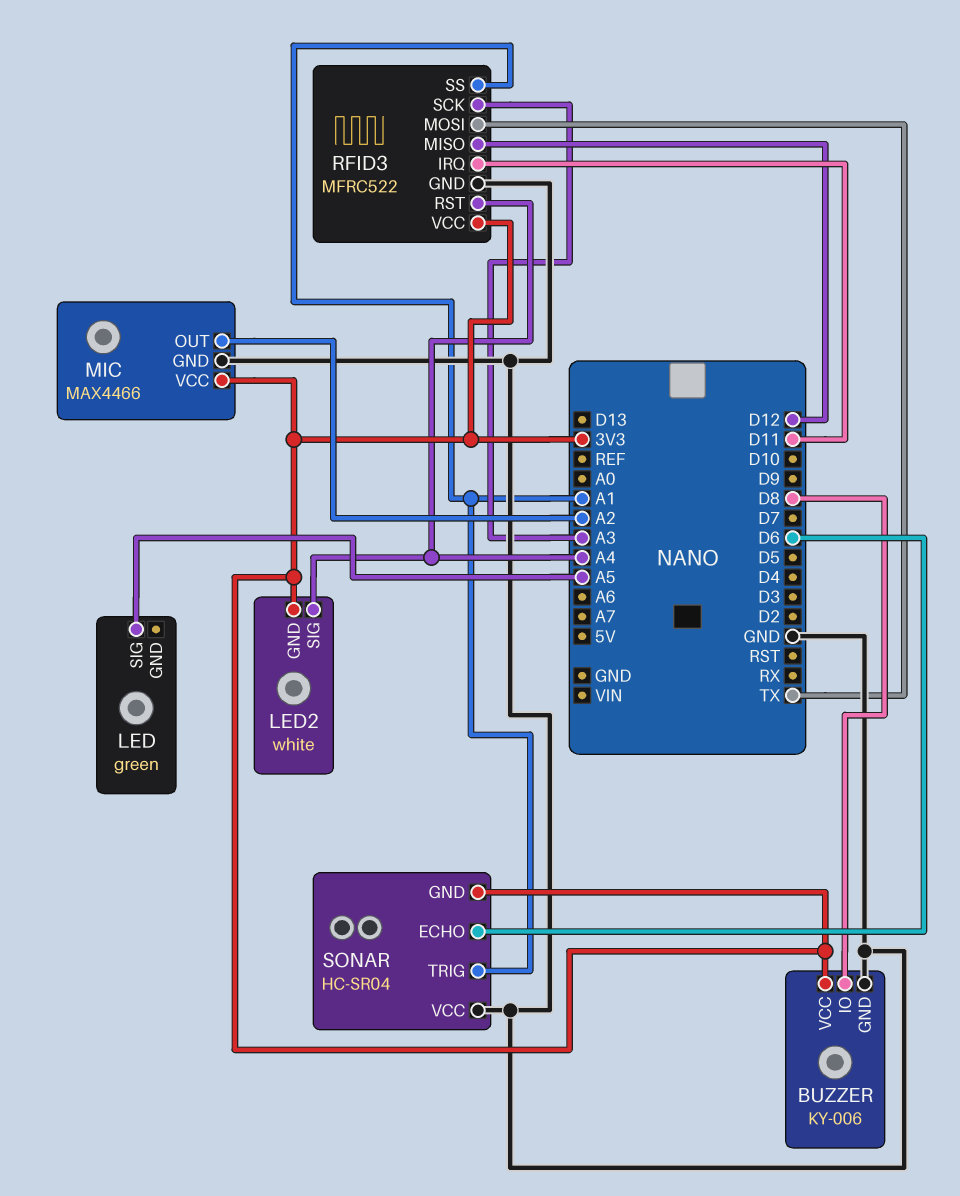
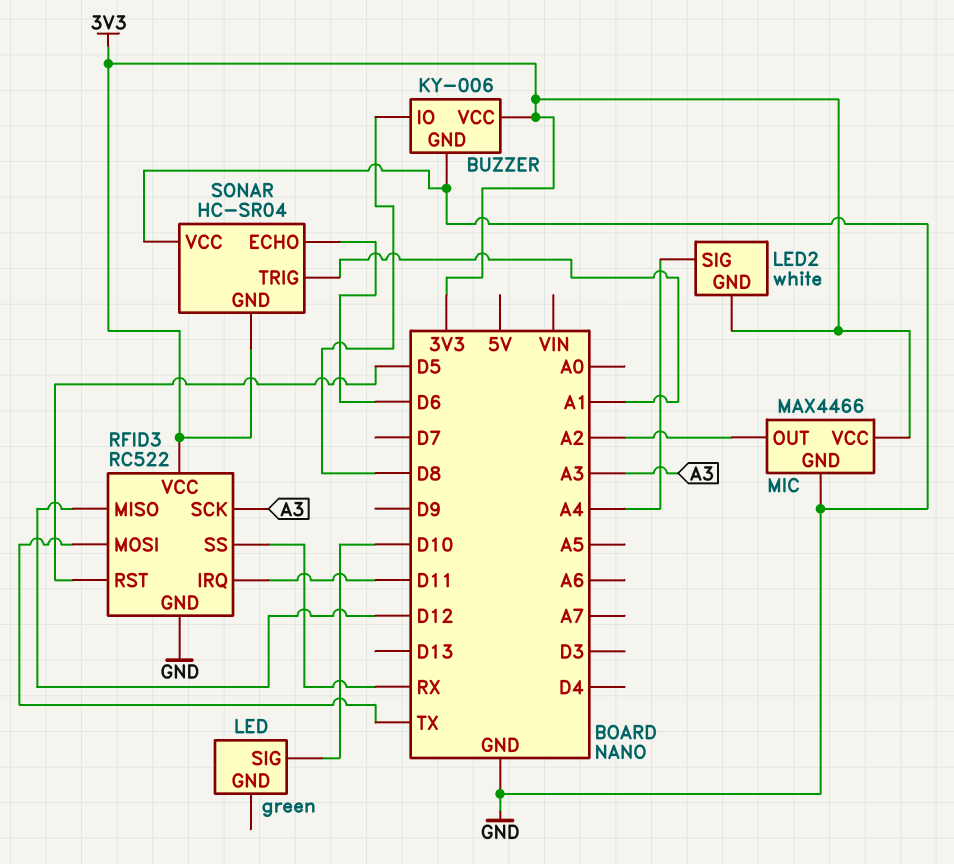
LED pin SIG: A5 -> D10
RFID3: MFRC522 -> RC522
RFID3 pin RST: A4 -> D5
RFID3 pin SS: A1 -> RX

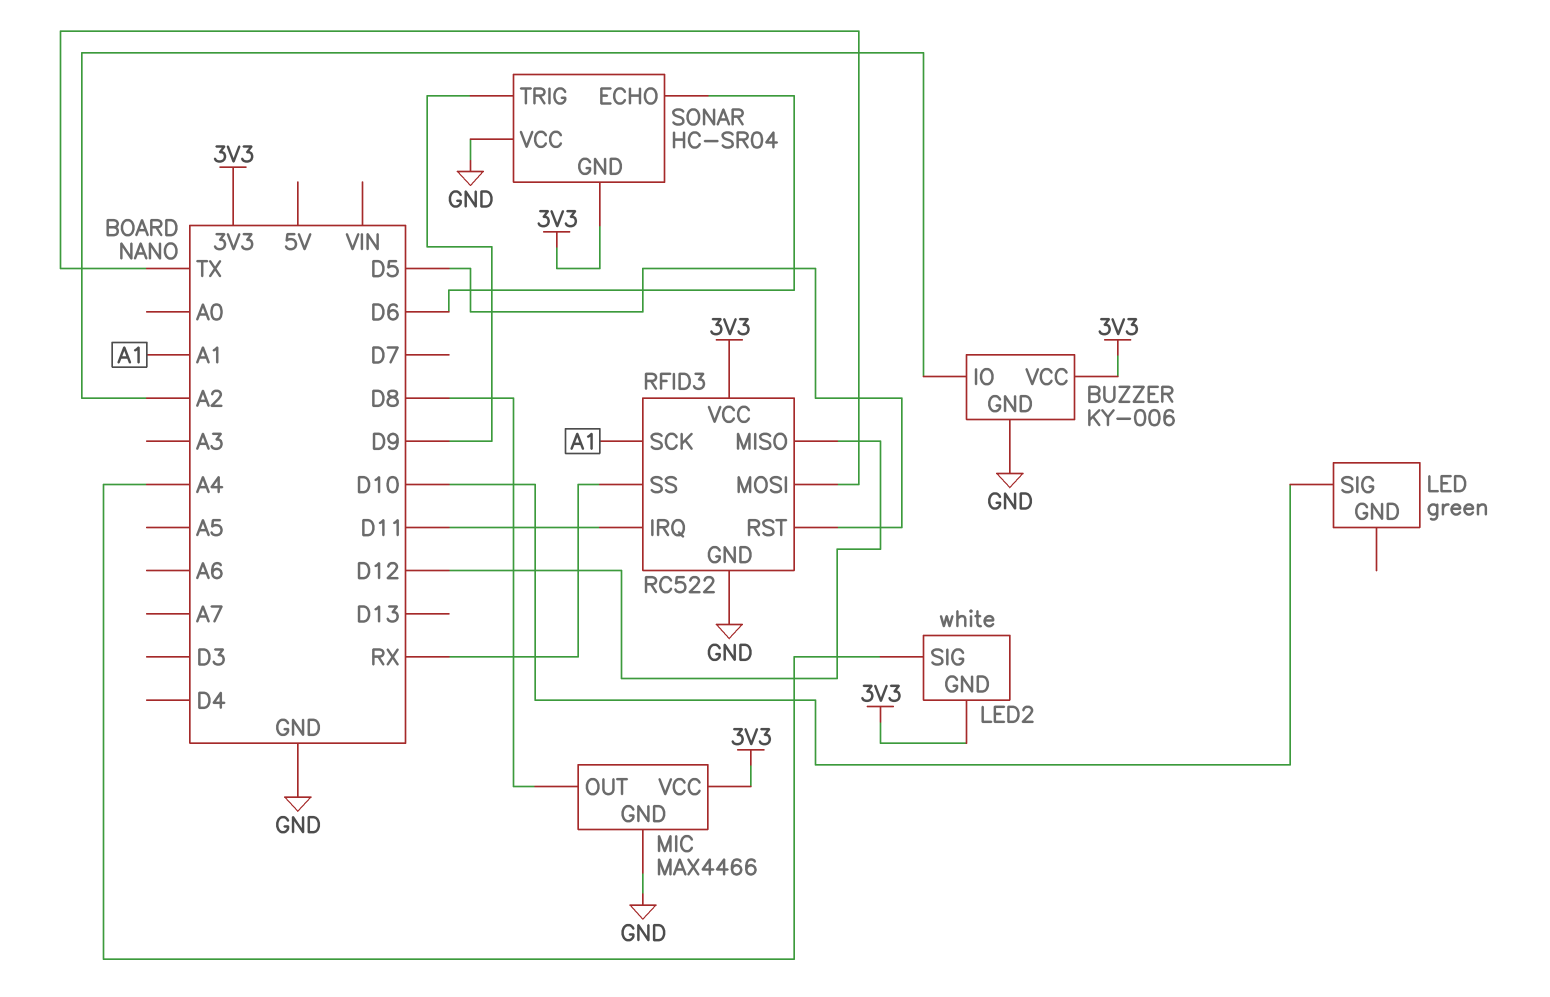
BUZZER pin IO: D8 -> A2
MIC pin OUT: A2 -> D8
RFID3 pin SCK: A3 -> A1
SONAR pin TRIG: A1 -> D9

